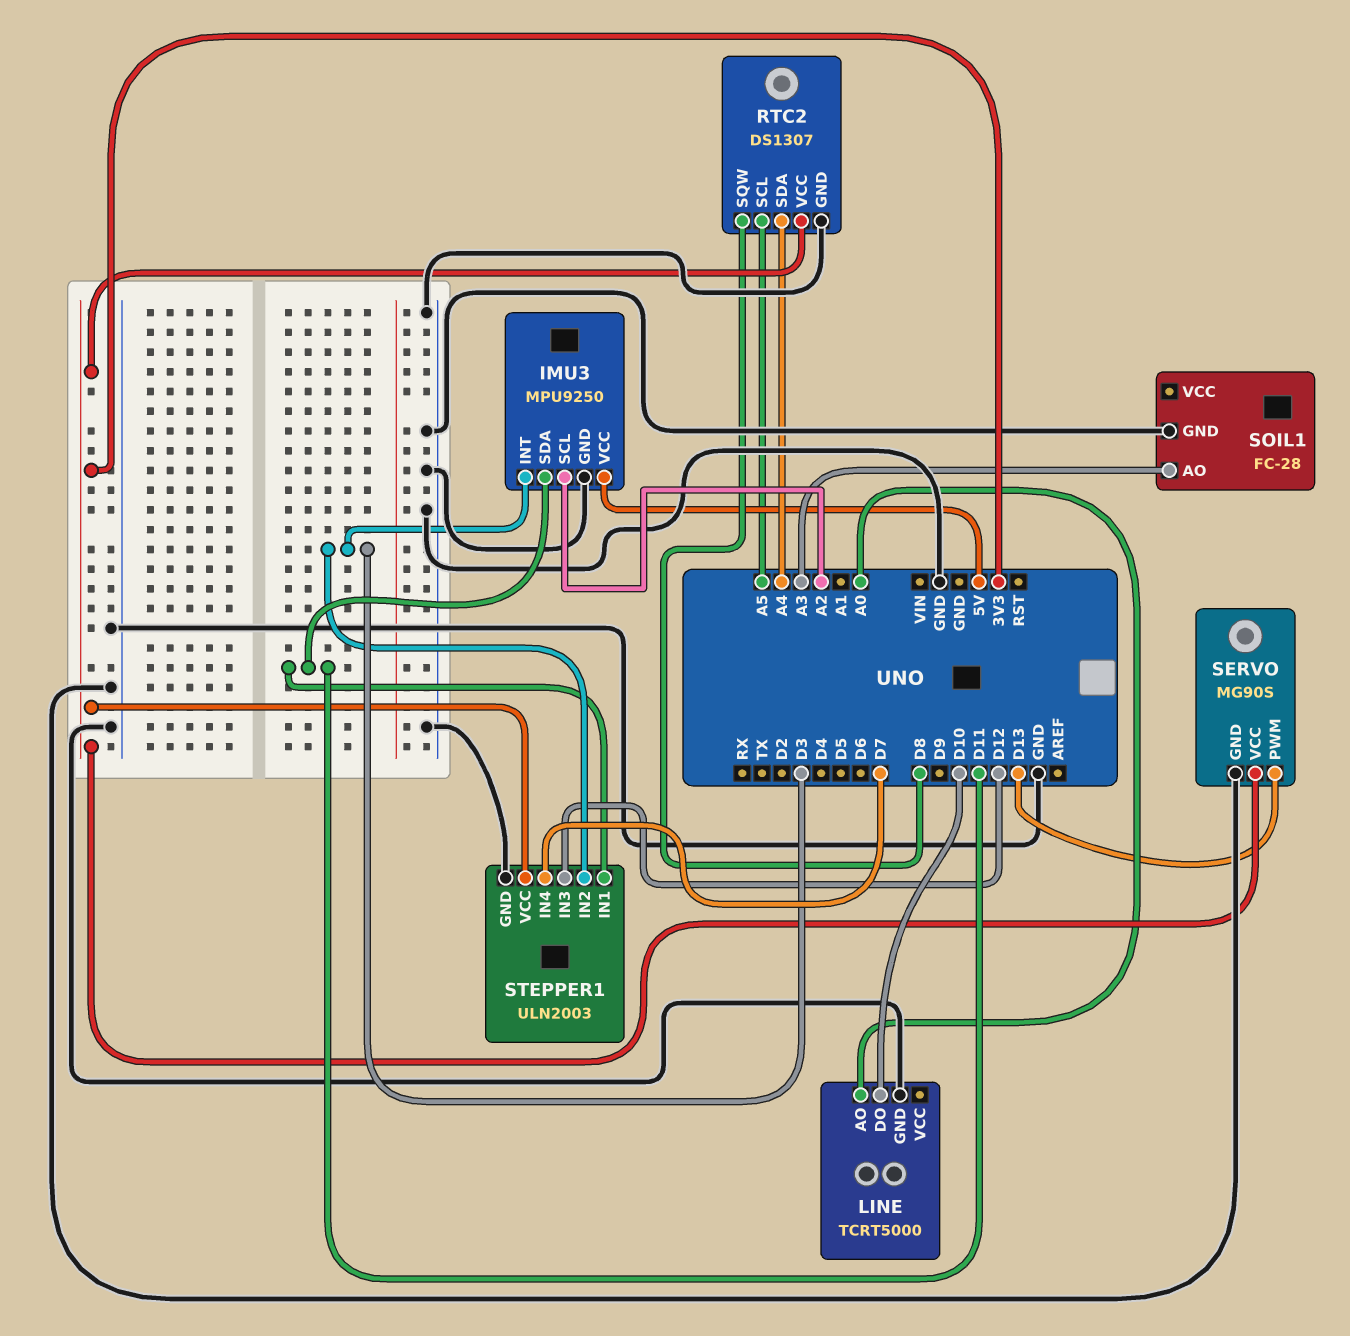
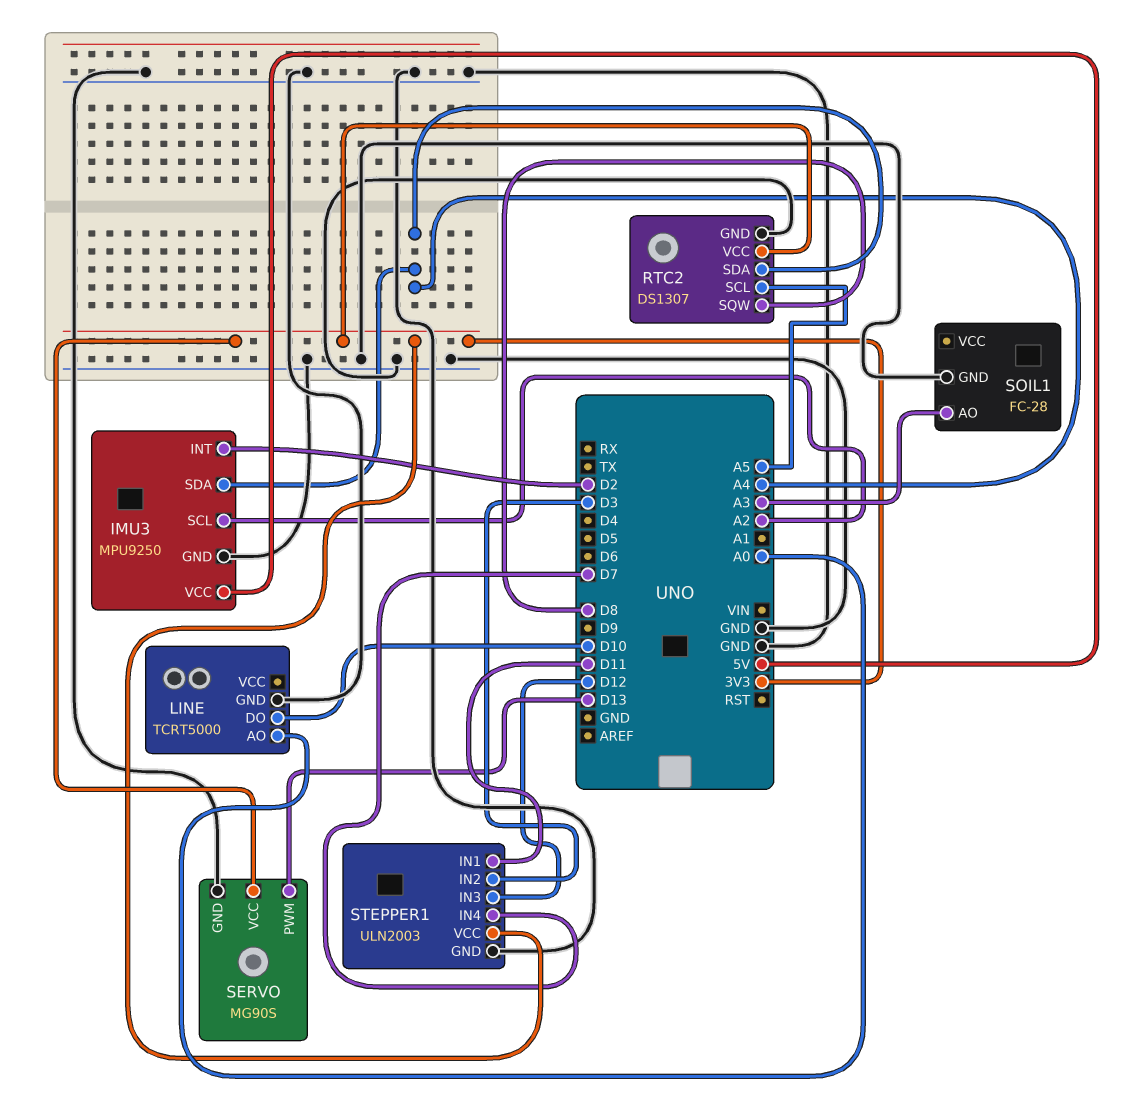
IMU3 pin INT: D3 -> D2
IMU3 pin SDA: D11 -> A4

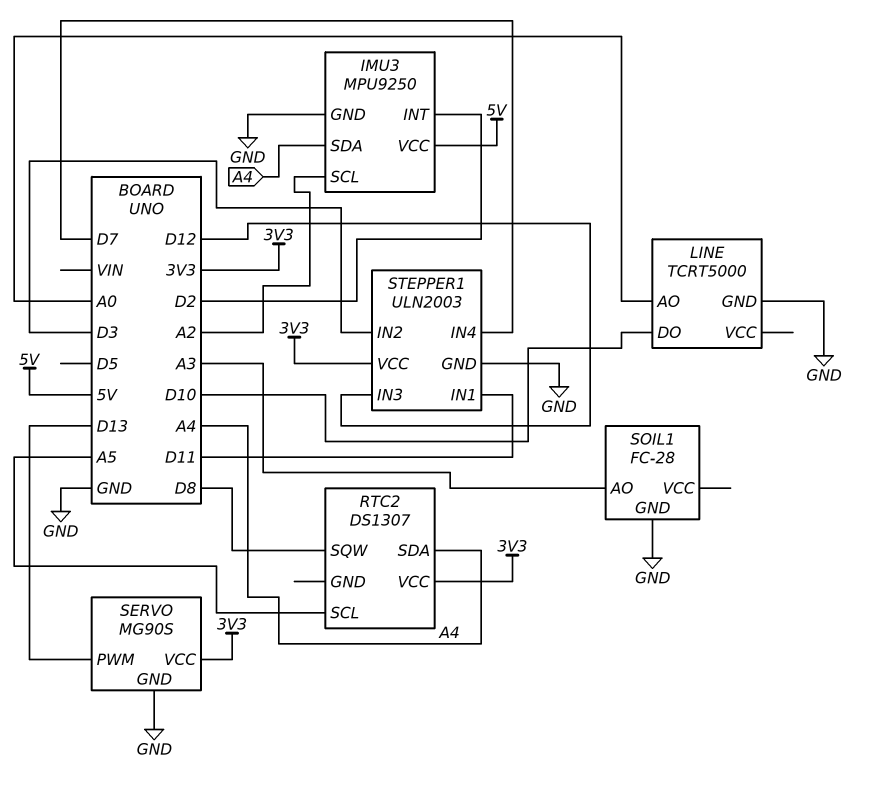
RTC2 pin GND: GND -> none

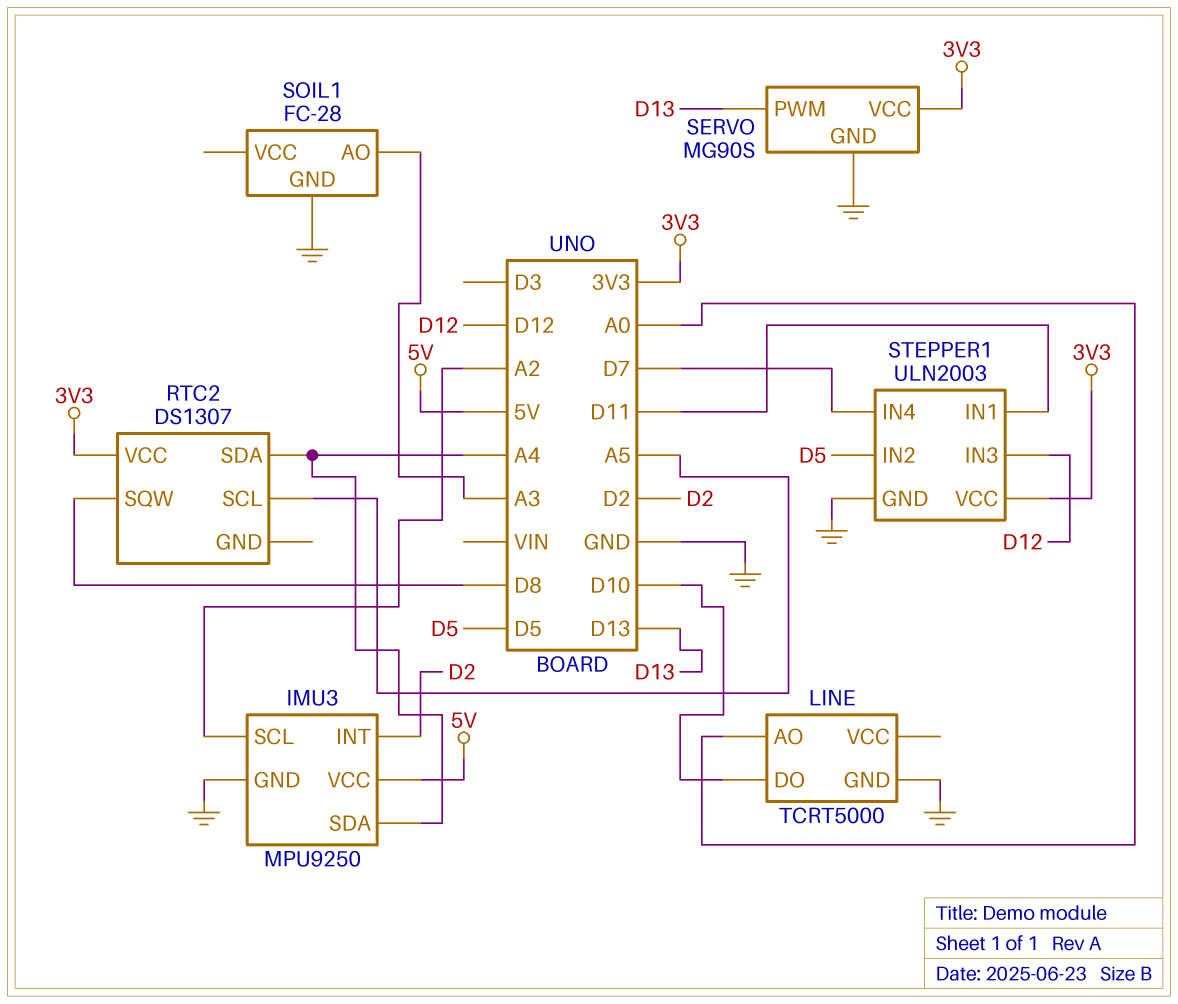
STEPPER1 pin IN2: D3 -> D5

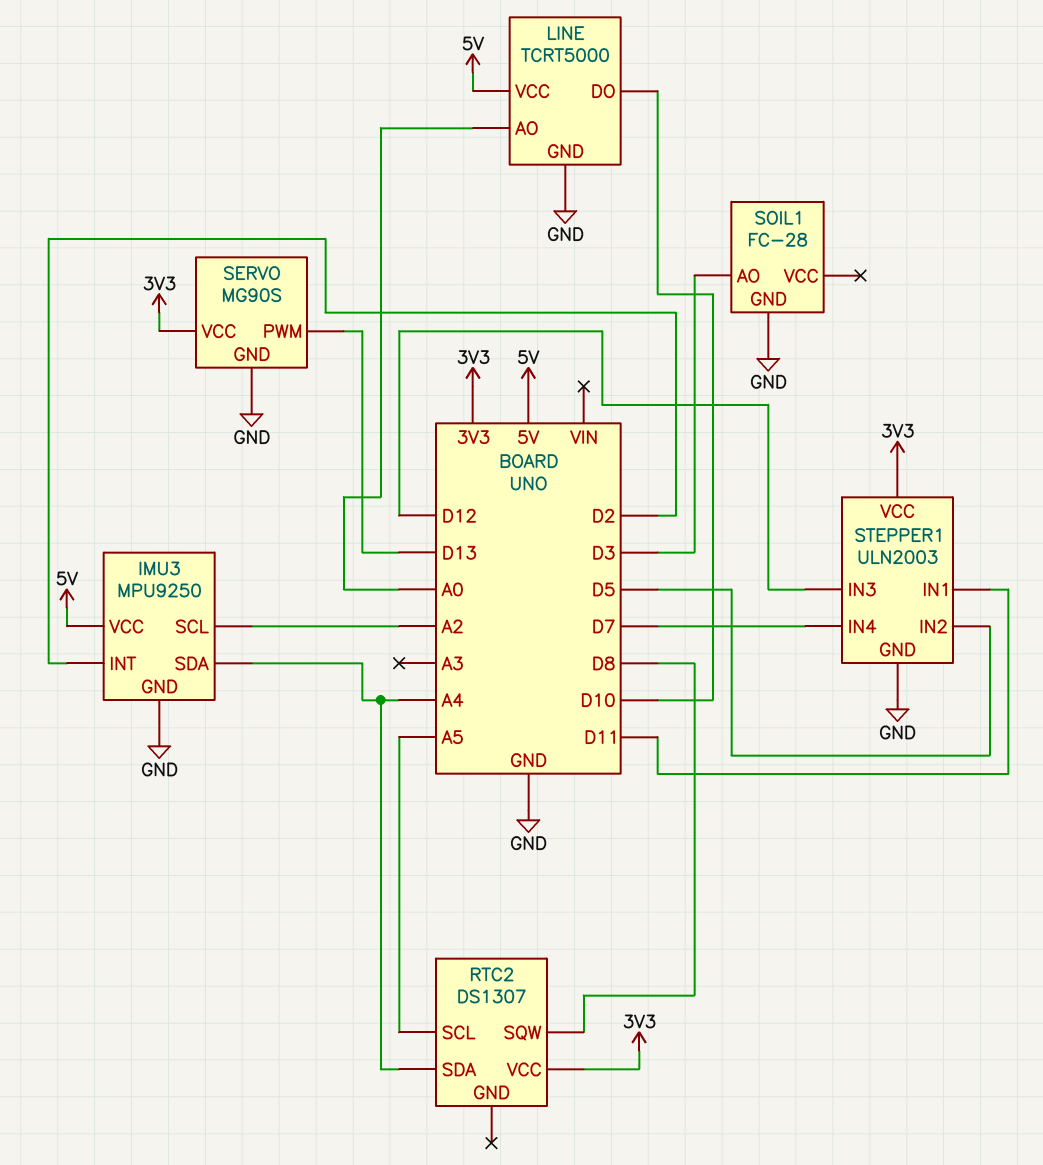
LINE pin VCC: none -> 5V
SOIL1 pin AO: A3 -> D3

